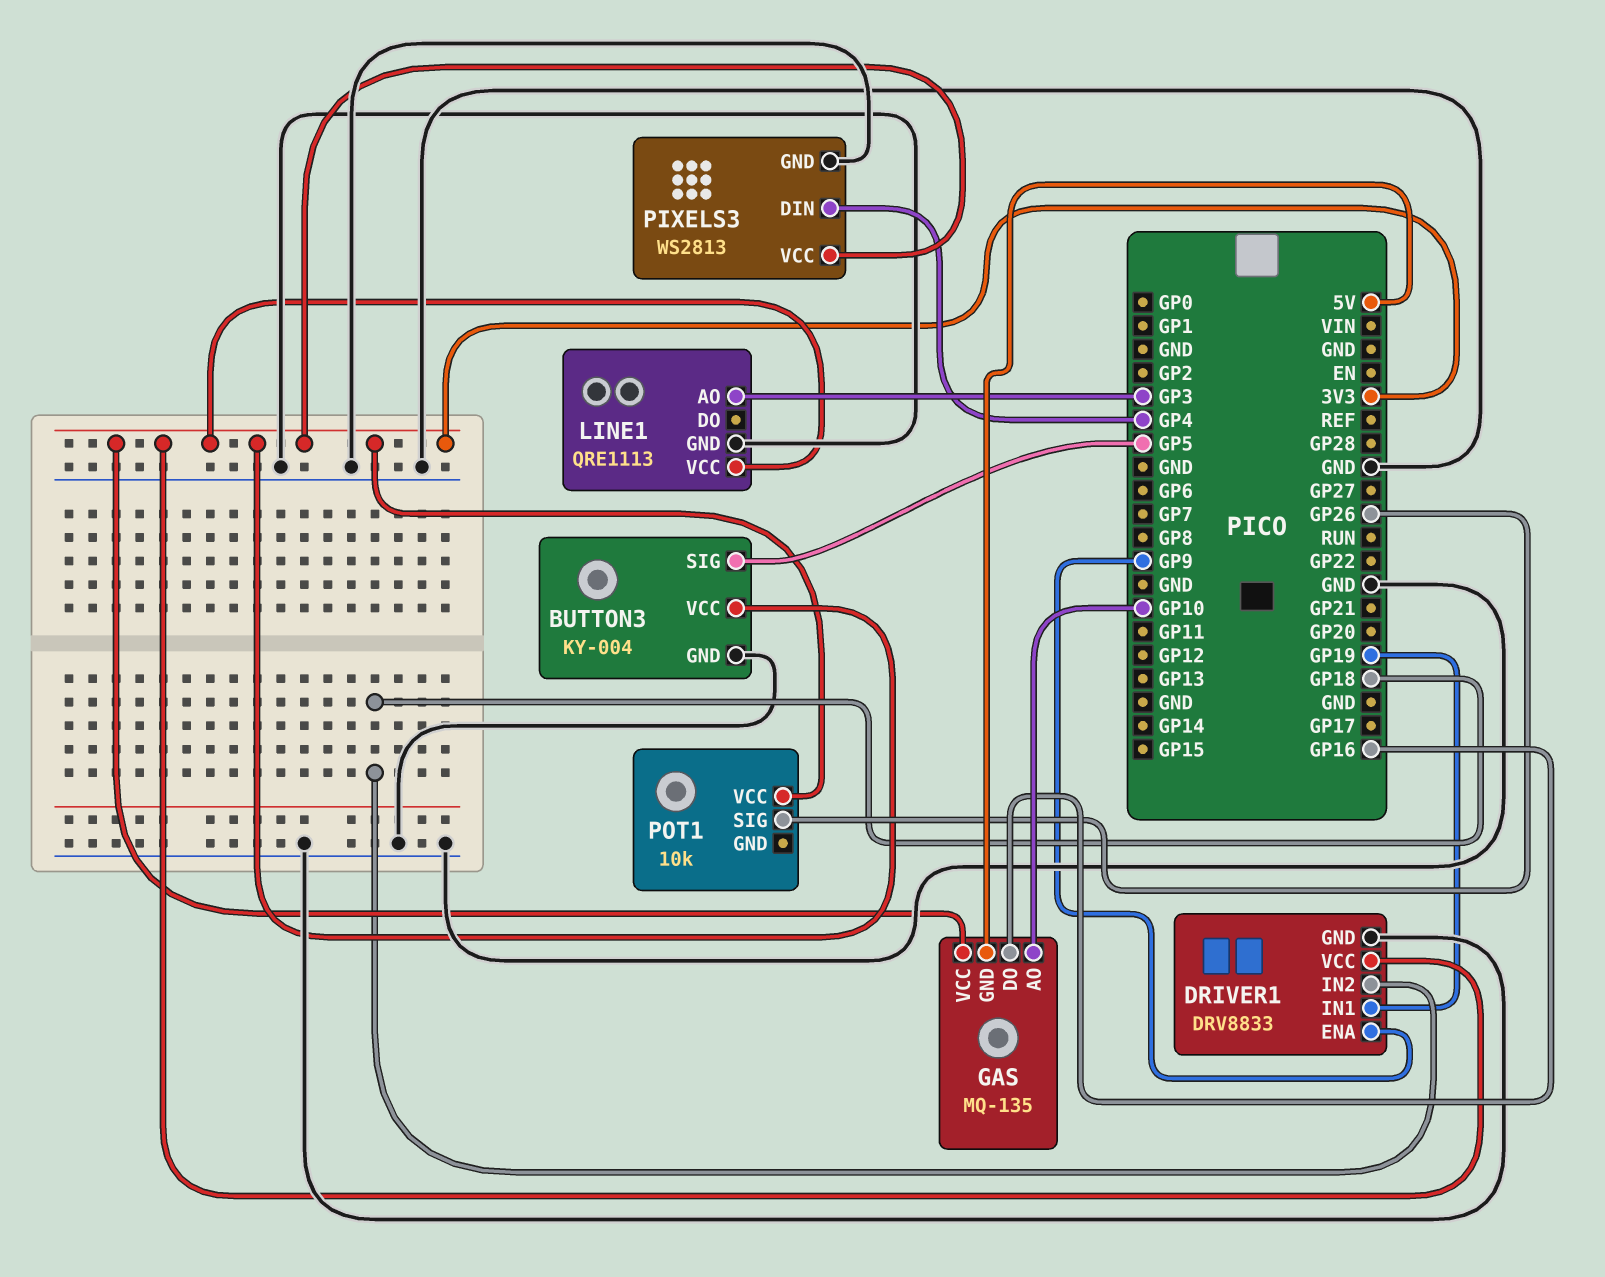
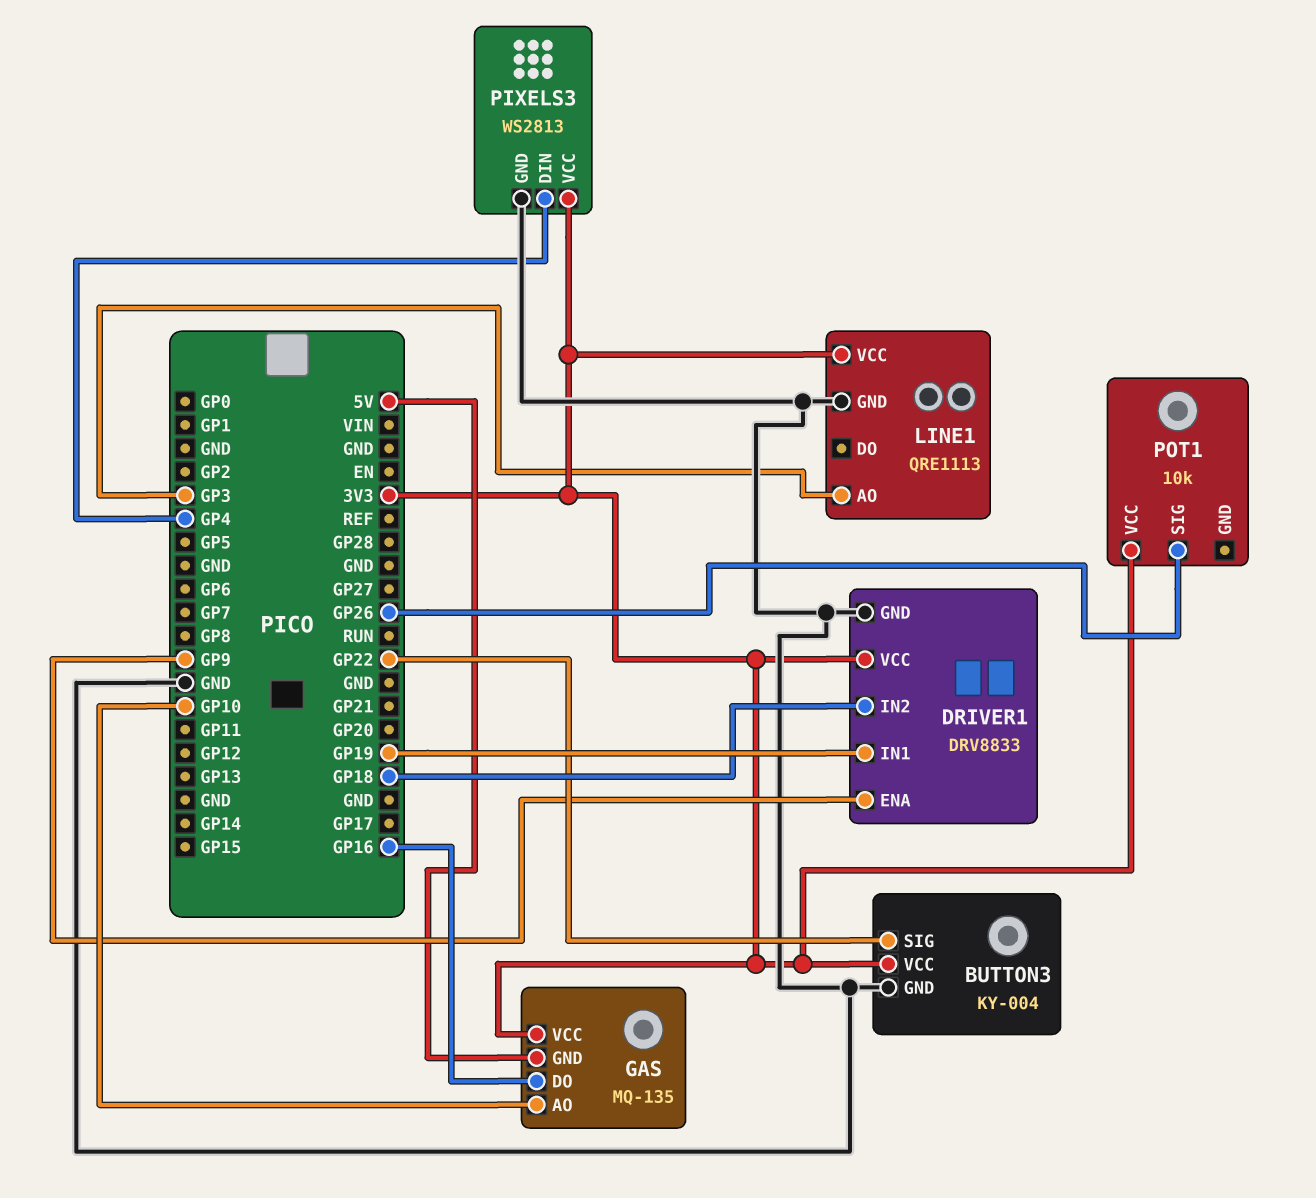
BUTTON3 pin SIG: GP5 -> GP22

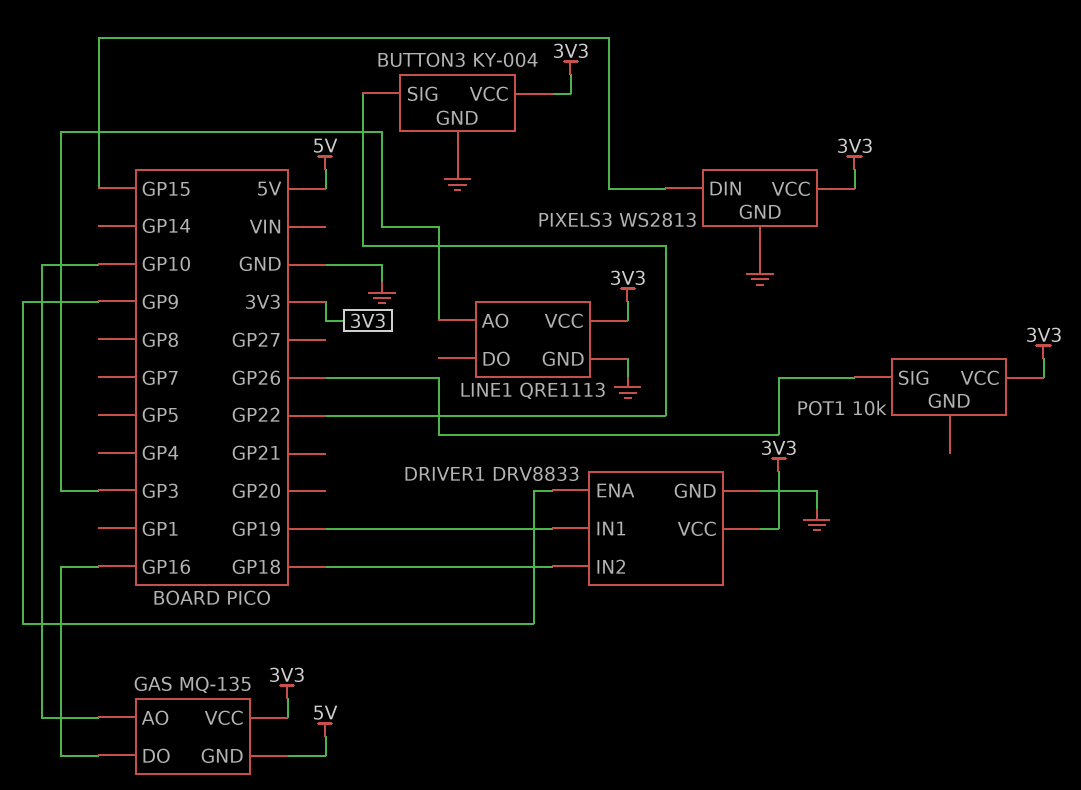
PIXELS3 pin DIN: GP4 -> GP15

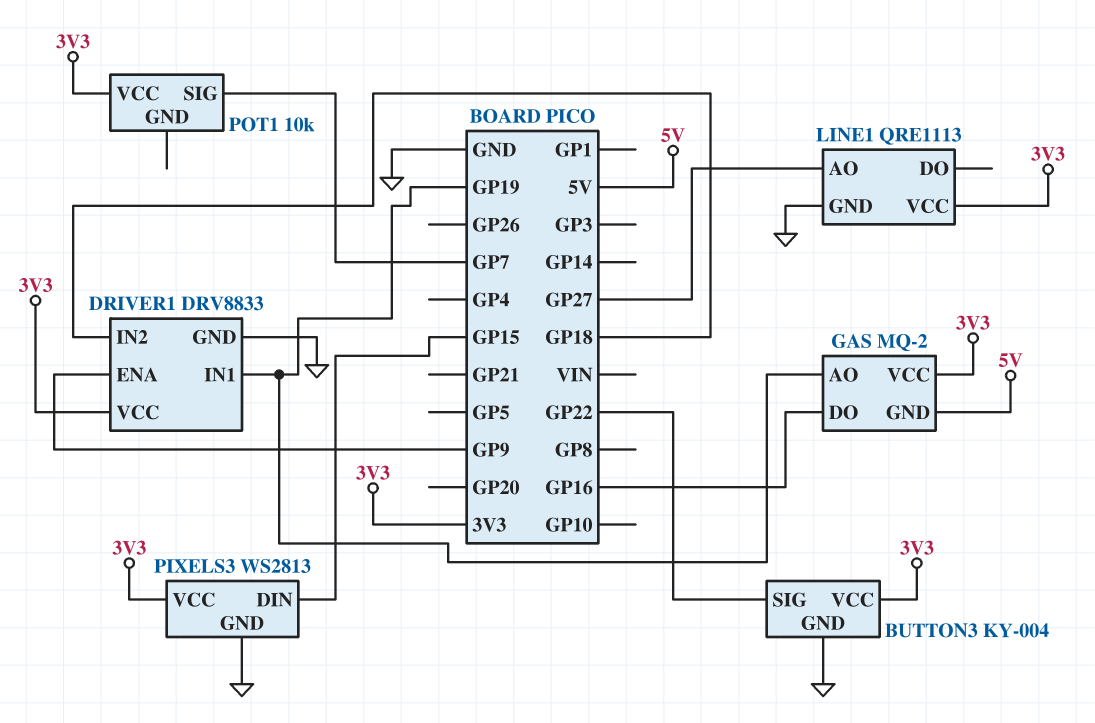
GAS: MQ-135 -> MQ-2
GAS pin AO: GP10 -> GP19
LINE1 pin AO: GP3 -> GP27
POT1 pin SIG: GP26 -> GP7

